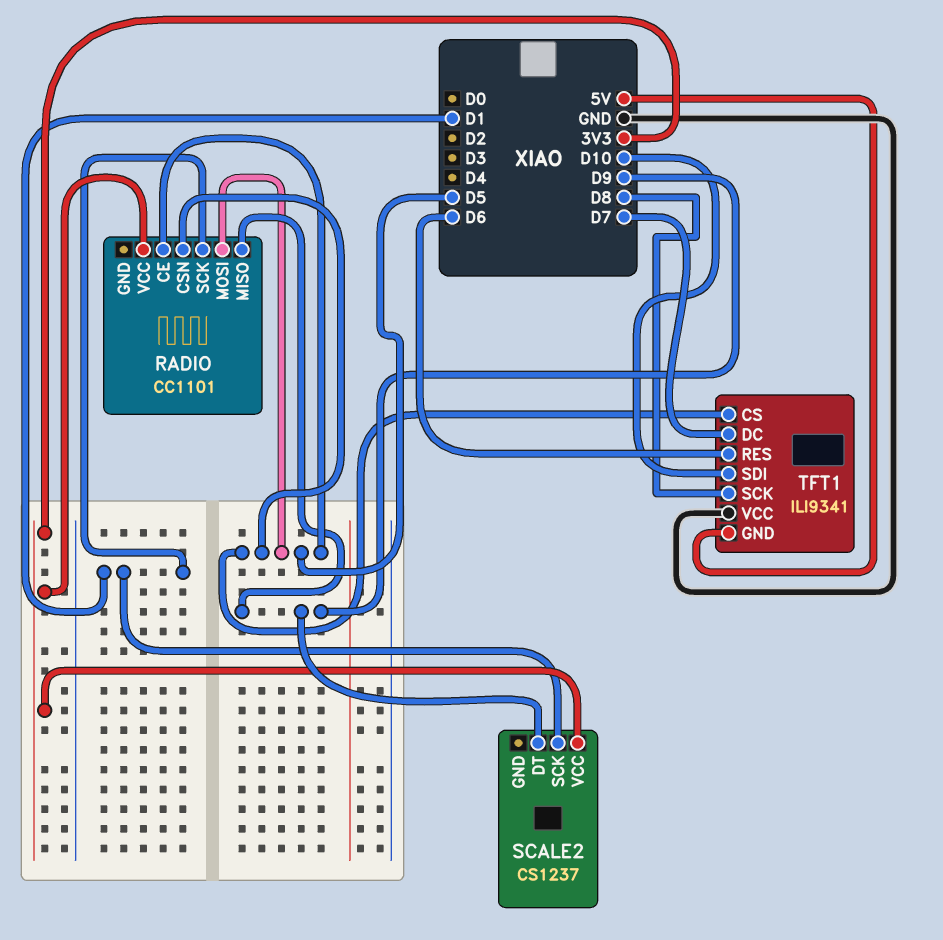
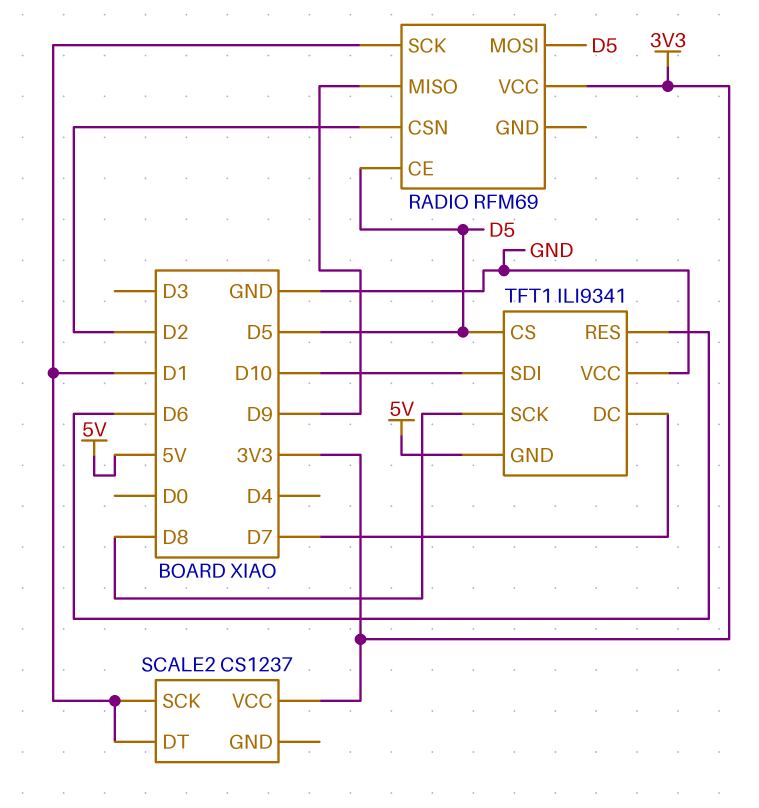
RADIO: CC1101 -> RFM69
RADIO pin CSN: D5 -> D2
SCALE2 pin DT: D9 -> D1

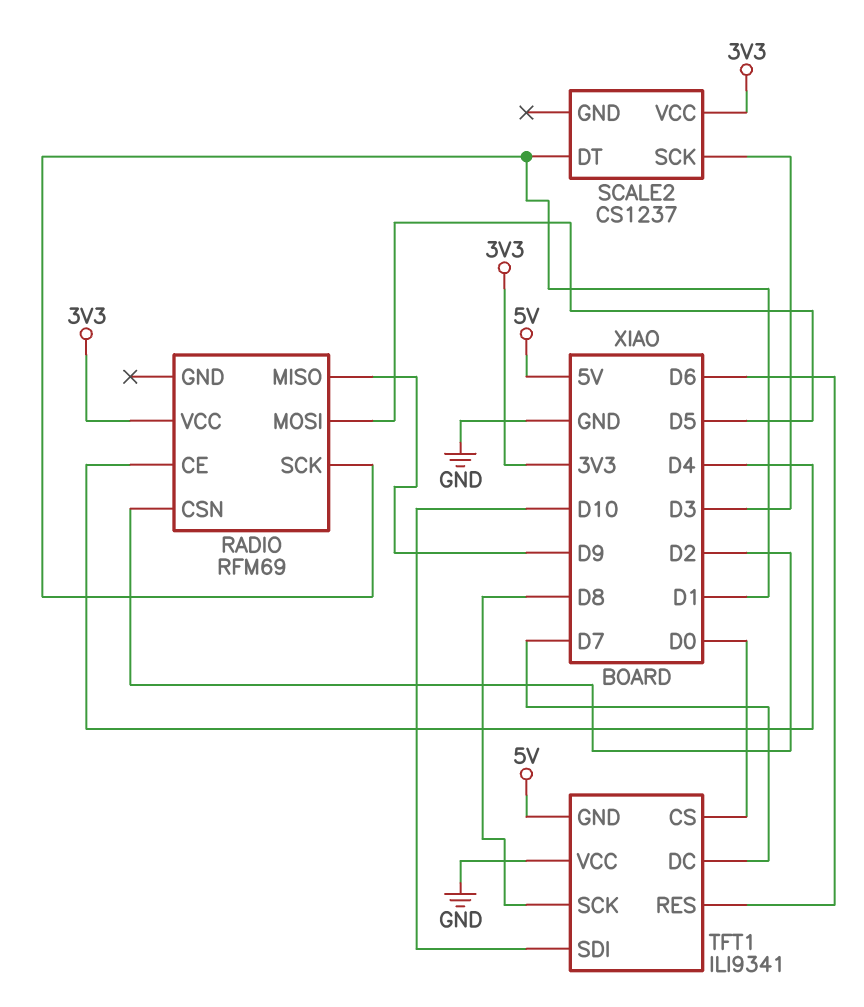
RADIO pin CE: D5 -> D4
SCALE2 pin SCK: D1 -> D3
TFT1 pin CS: D5 -> D0

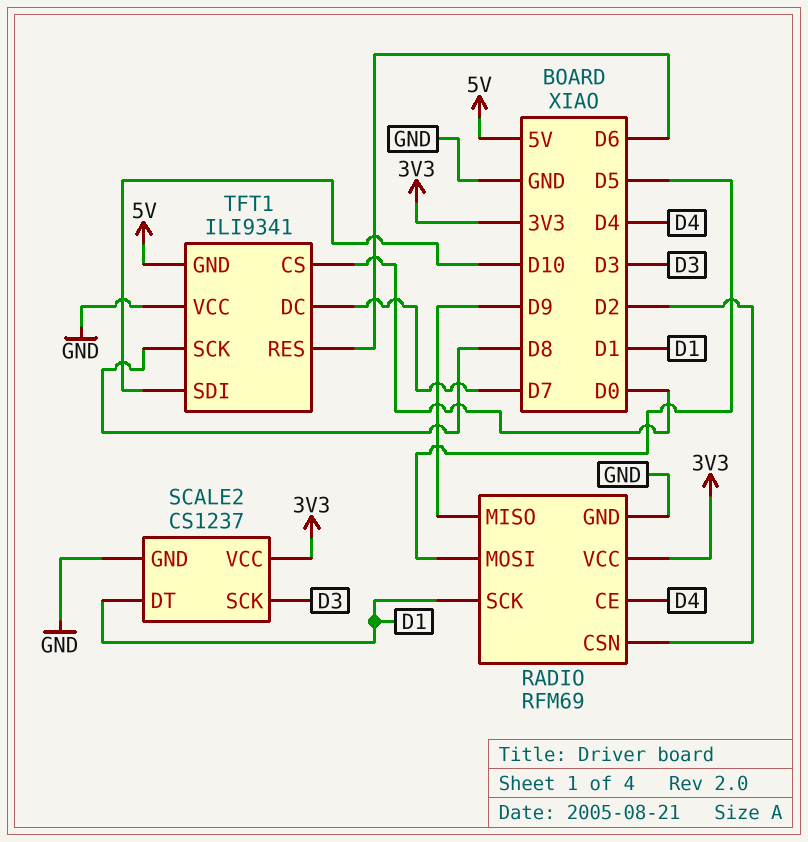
RADIO pin GND: none -> GND
SCALE2 pin GND: none -> GND

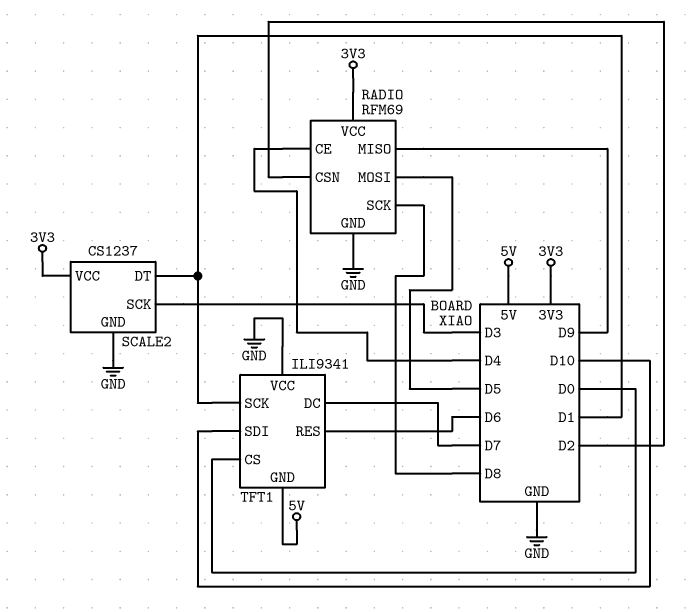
RADIO pin SCK: D1 -> D8
TFT1 pin SCK: D8 -> D1

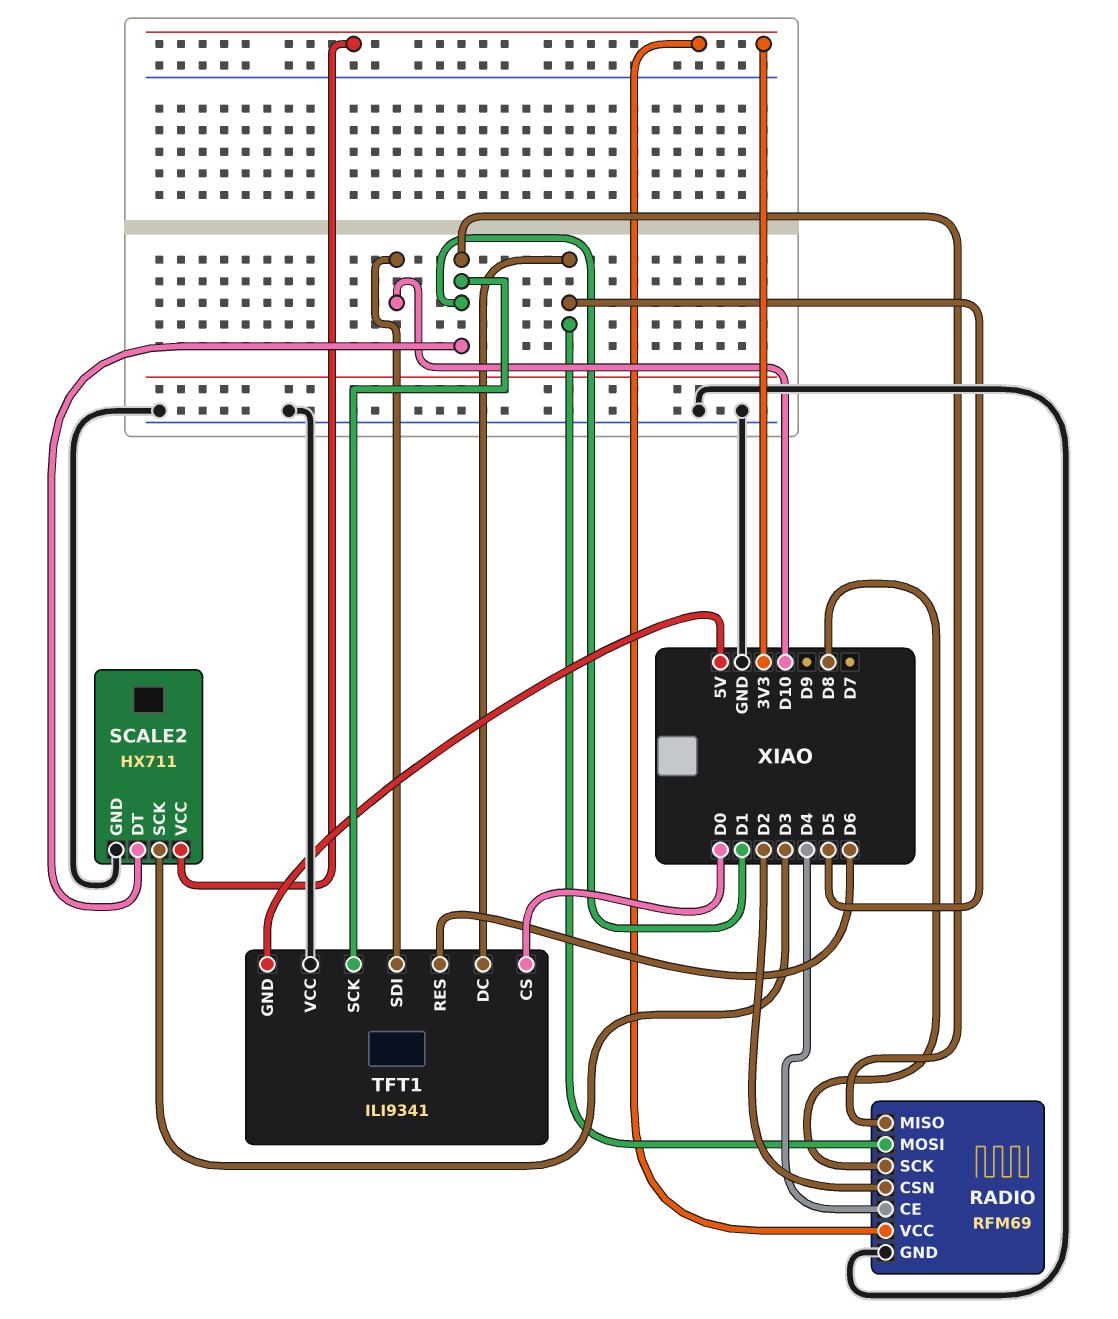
RADIO pin MISO: D9 -> D1
SCALE2: CS1237 -> HX711
TFT1 pin DC: D7 -> D5

